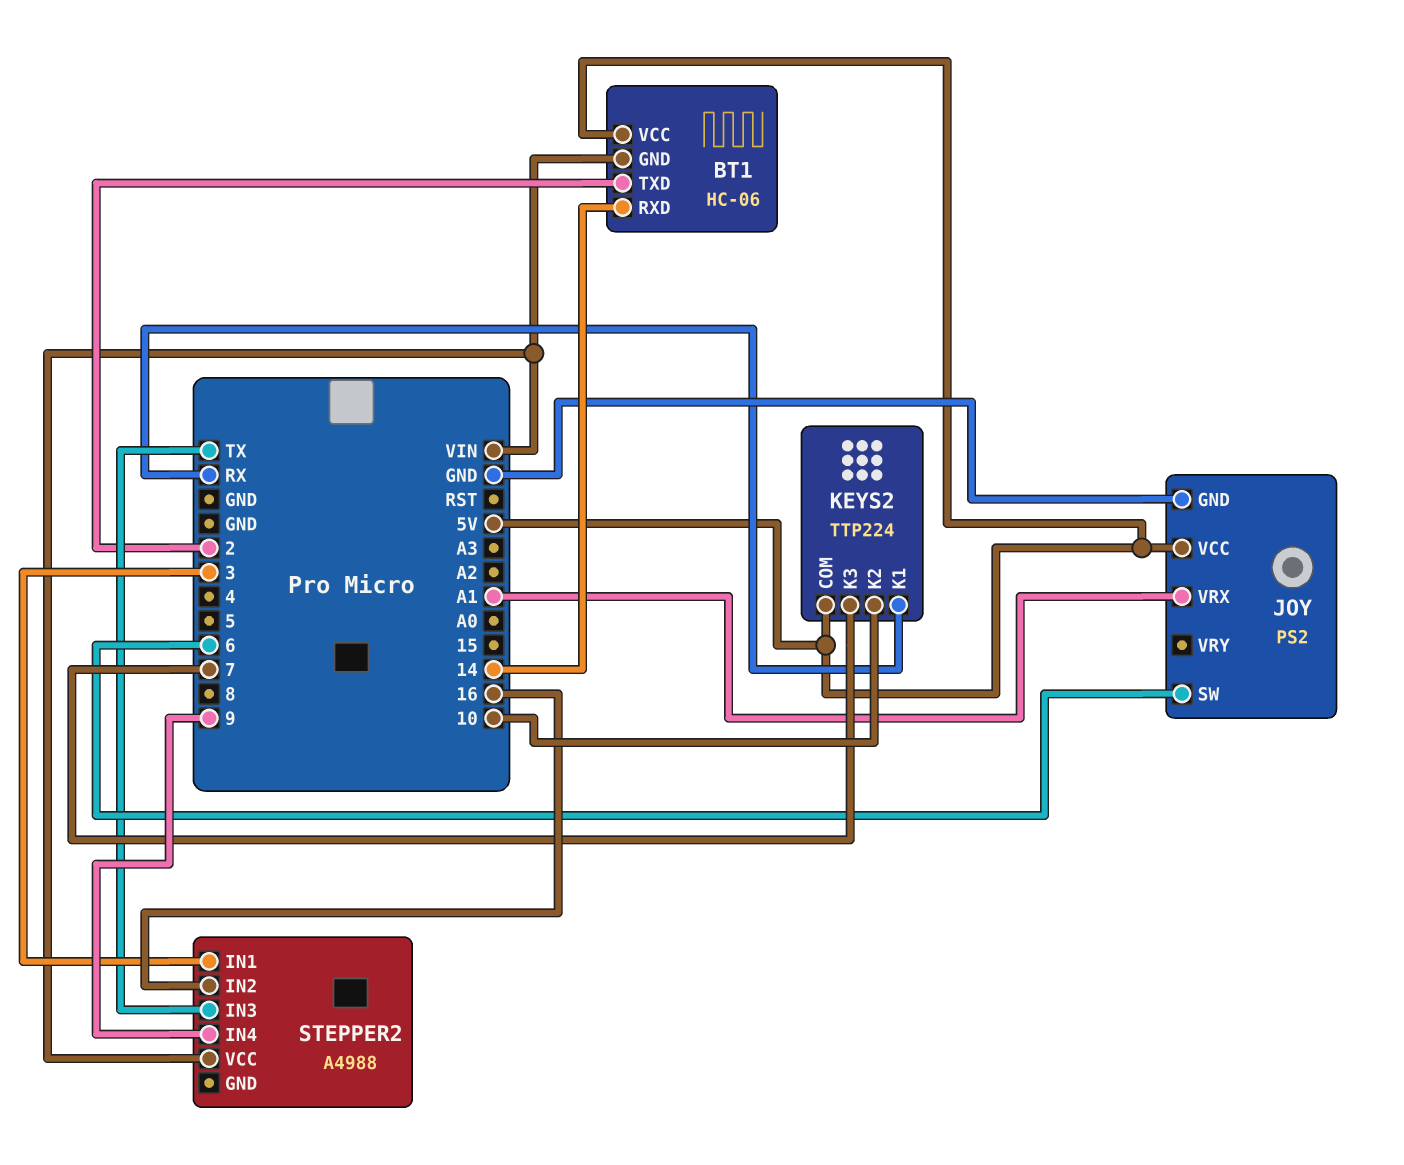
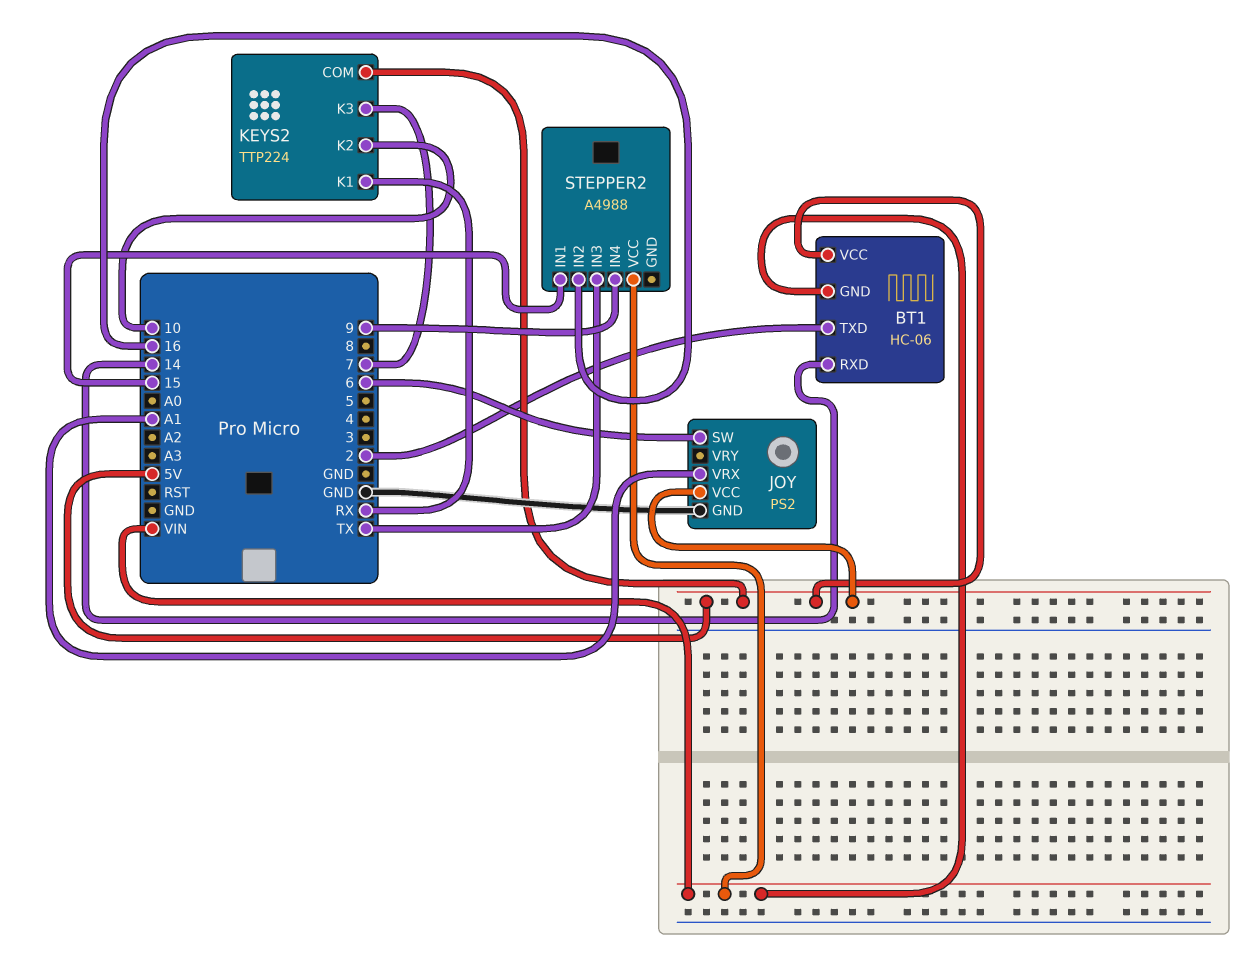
STEPPER2 pin IN1: 3 -> 15

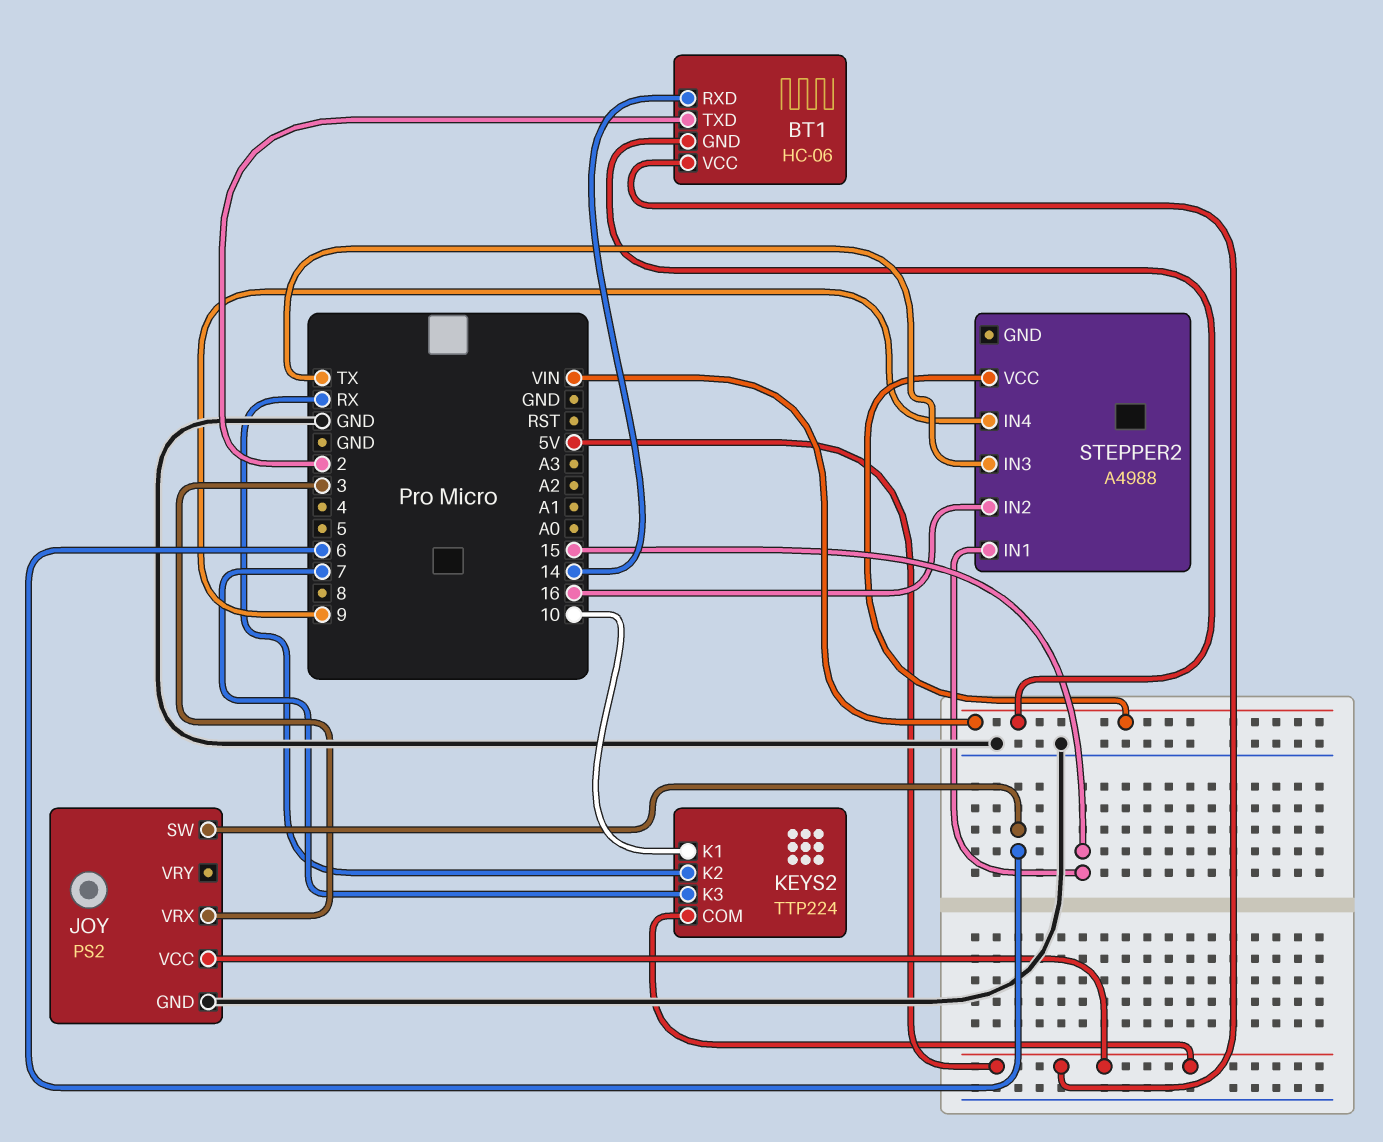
JOY pin VRX: A1 -> 3
KEYS2 pin K1: RX -> 10
KEYS2 pin K2: 10 -> RX

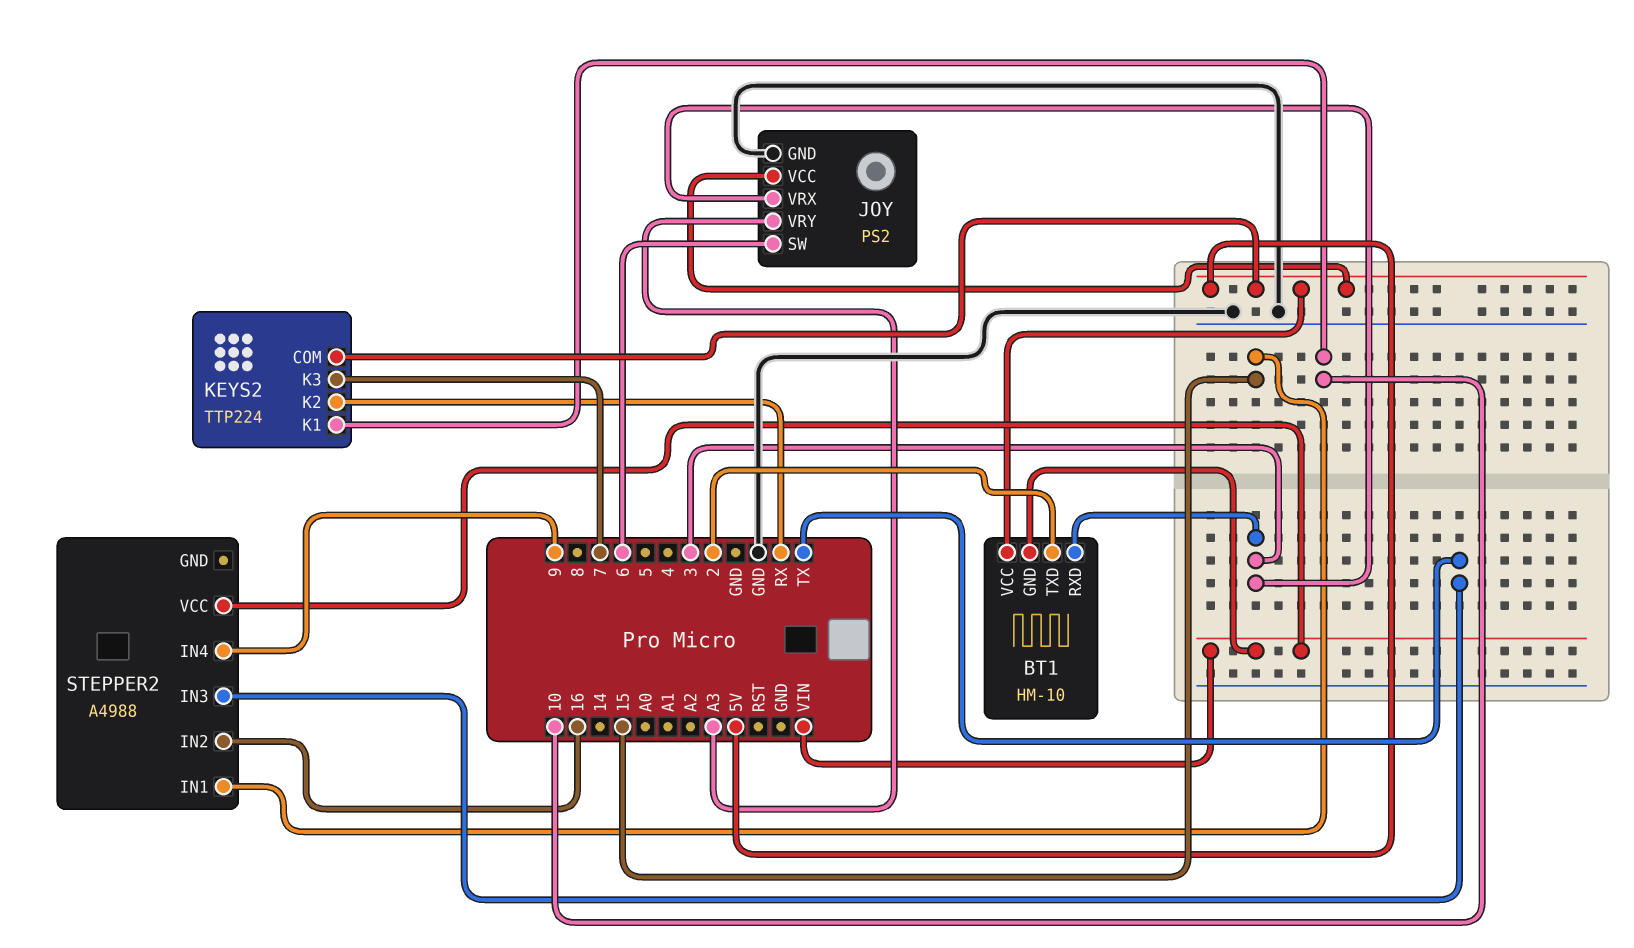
BT1: HC-06 -> HM-10
BT1 pin RXD: 14 -> 3
JOY pin VRY: none -> A3

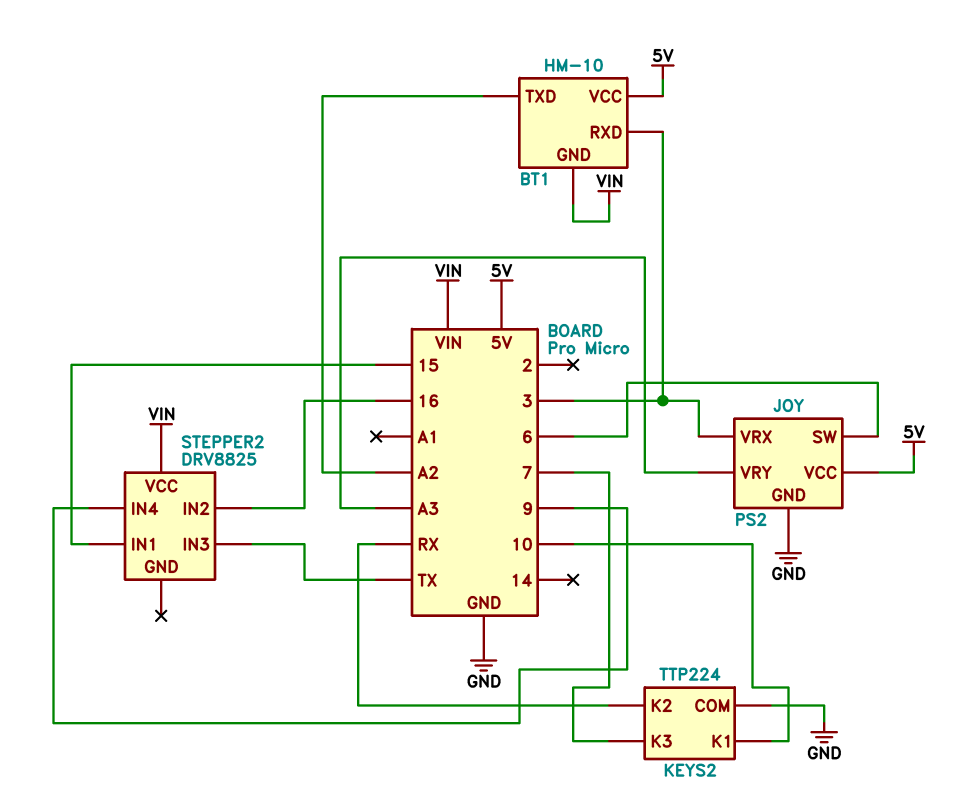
BT1 pin TXD: 2 -> A2
KEYS2 pin COM: 5V -> GND
STEPPER2: A4988 -> DRV8825

